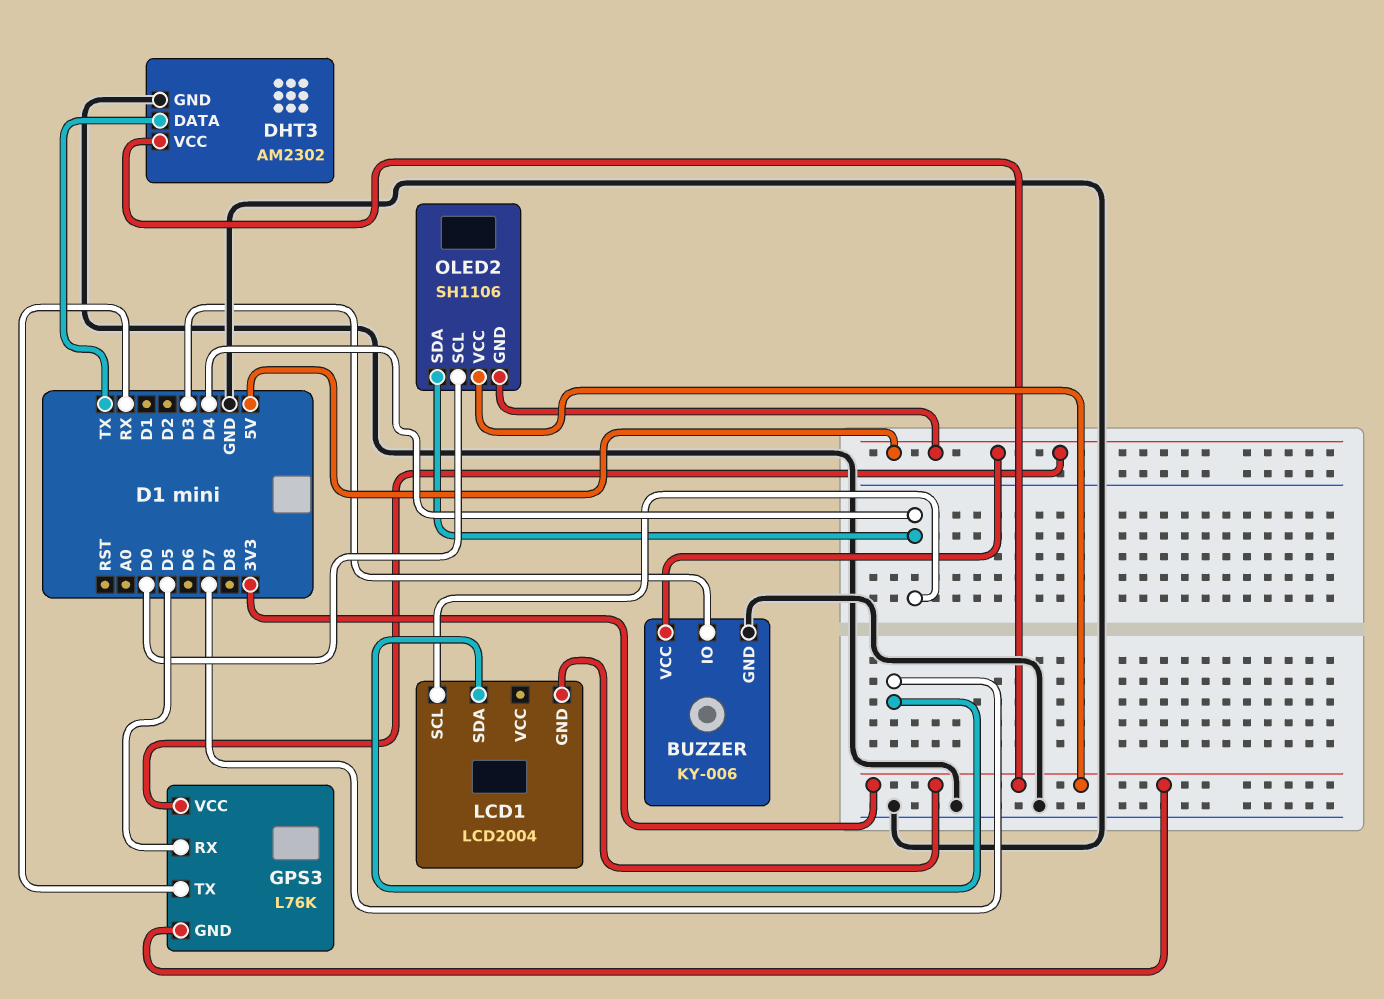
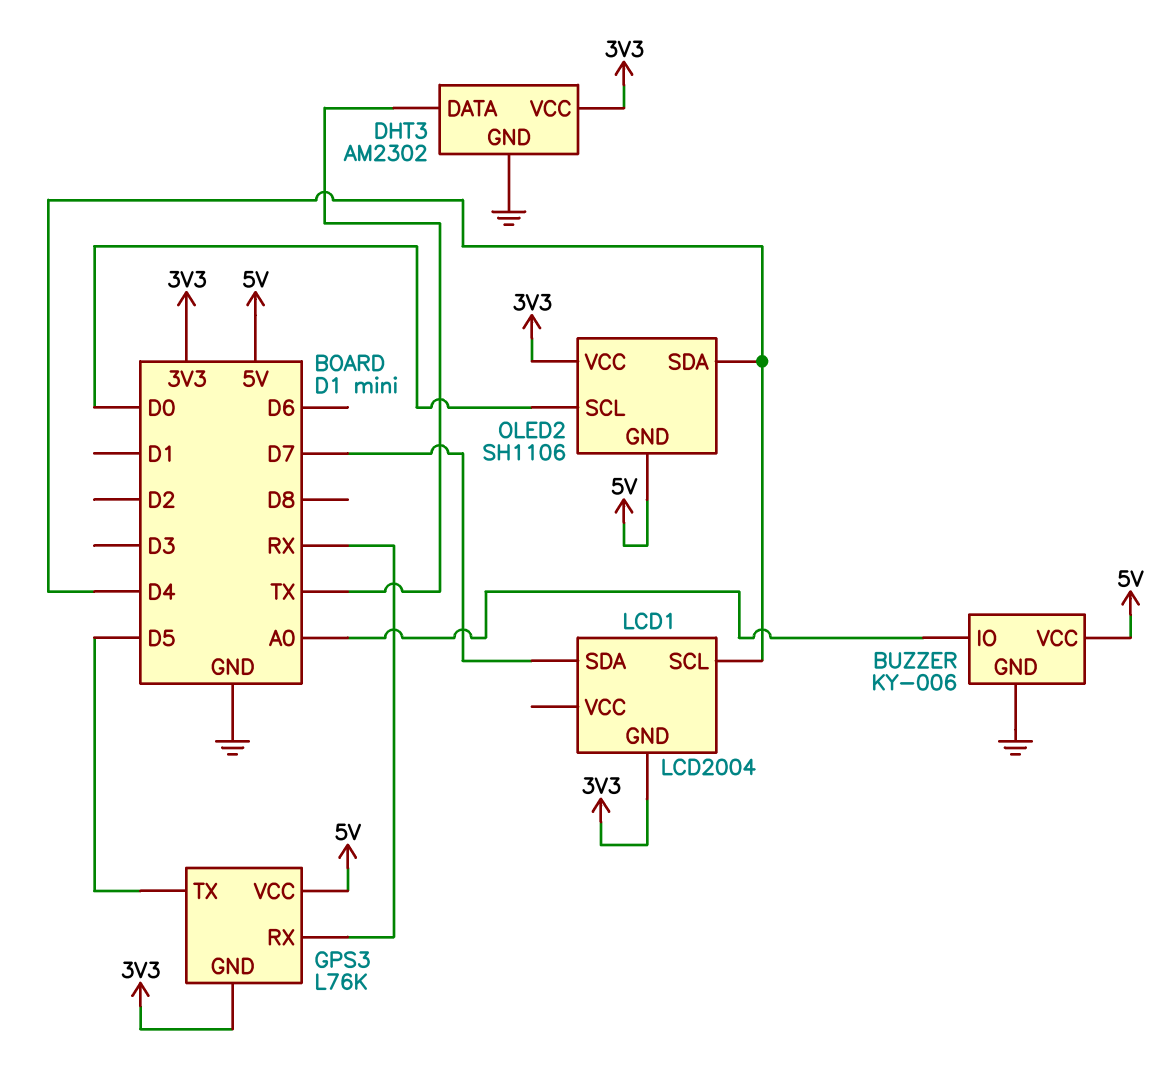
BUZZER pin IO: D3 -> A0
GPS3 pin RX: D5 -> RX
GPS3 pin TX: RX -> D5

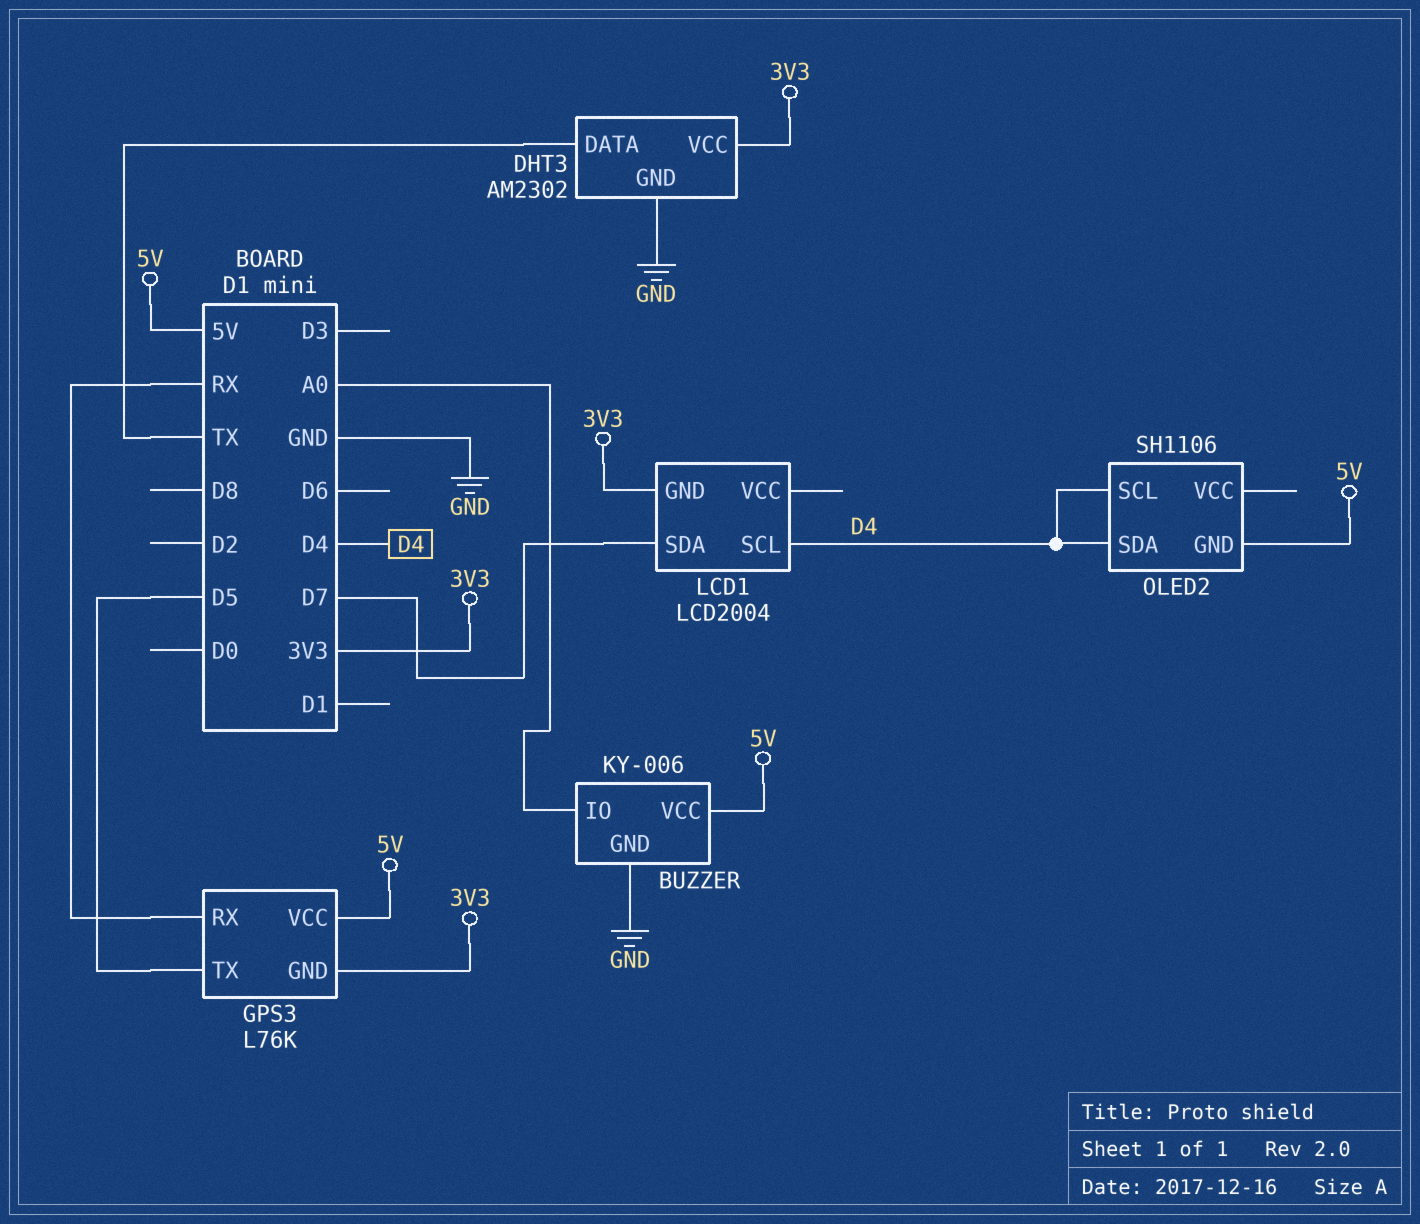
OLED2 pin SCL: D0 -> D4
OLED2 pin VCC: 3V3 -> none

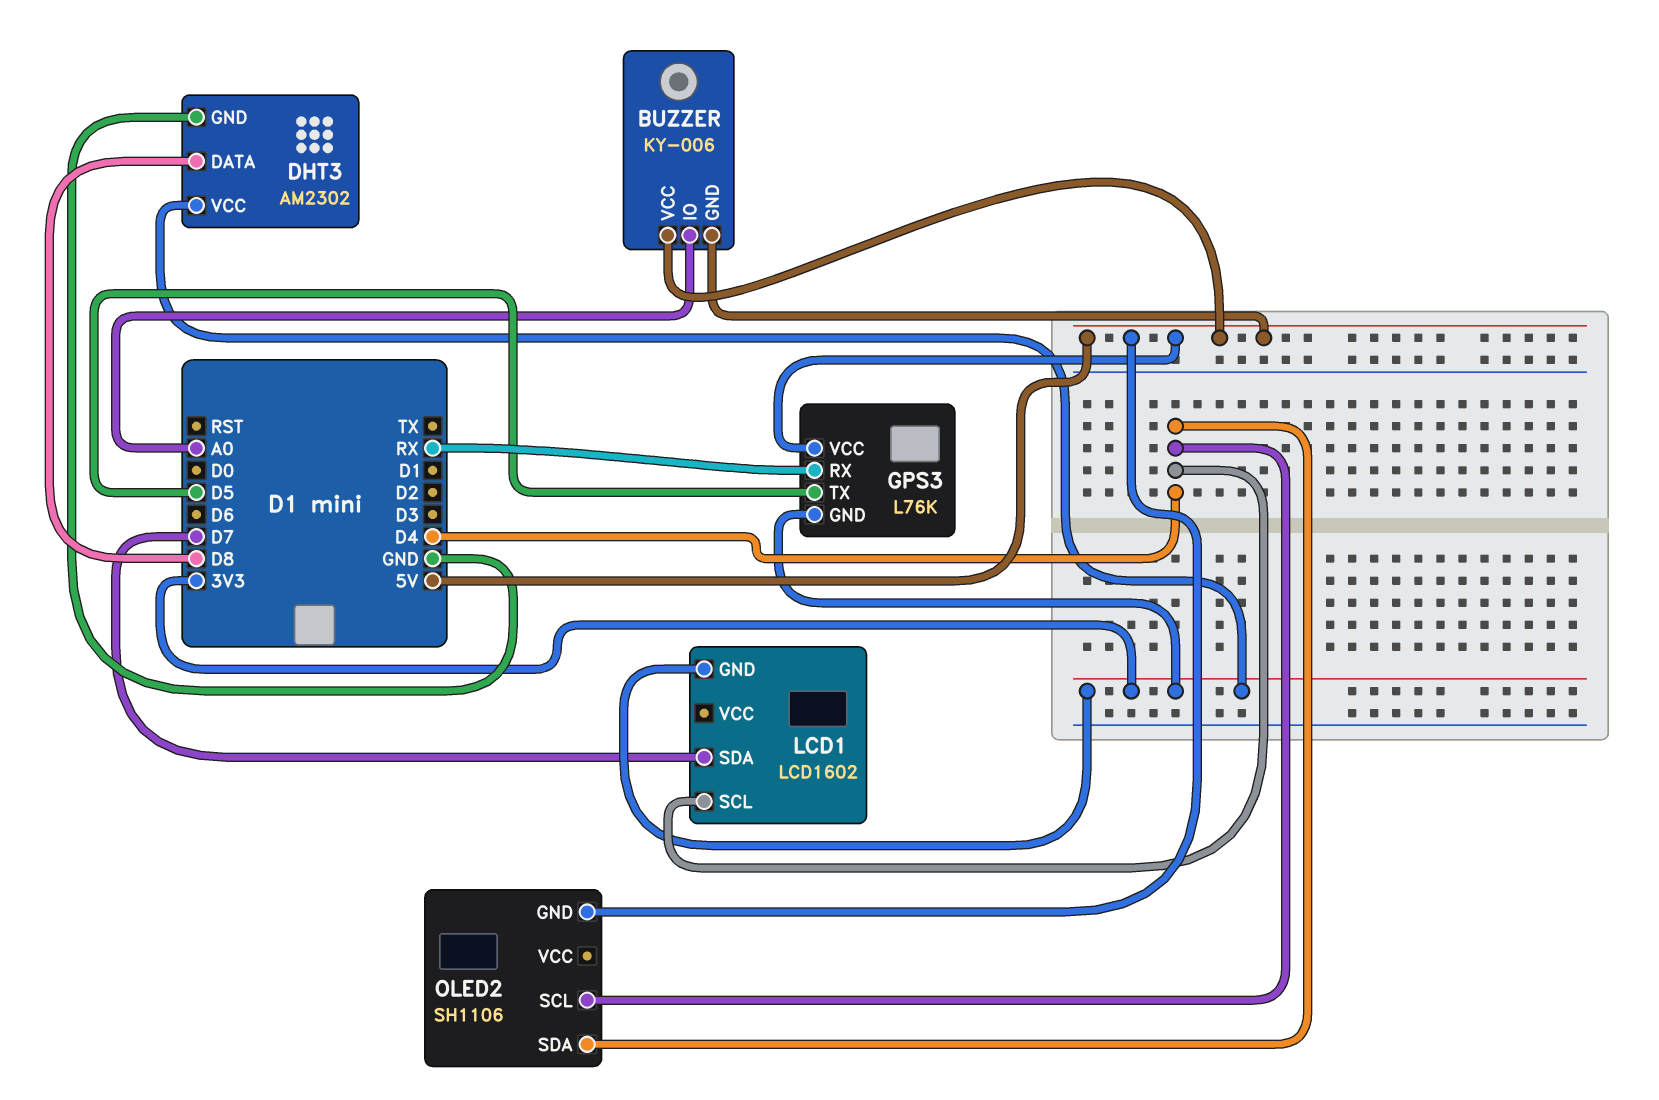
BUZZER pin GND: GND -> 5V
DHT3 pin DATA: TX -> D8
LCD1: LCD2004 -> LCD1602

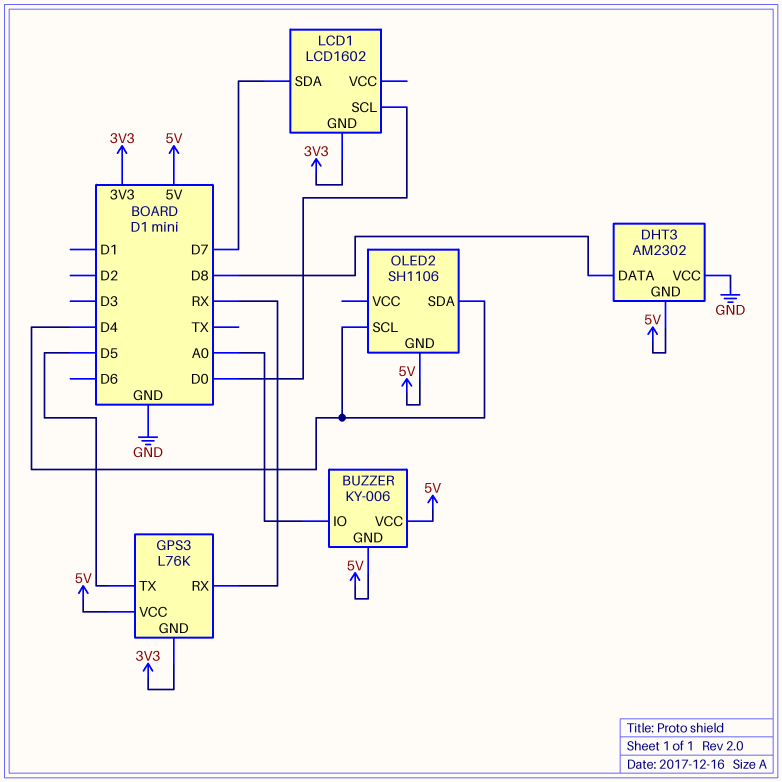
DHT3 pin GND: GND -> 5V
DHT3 pin VCC: 3V3 -> GND
LCD1 pin SCL: D4 -> D0

